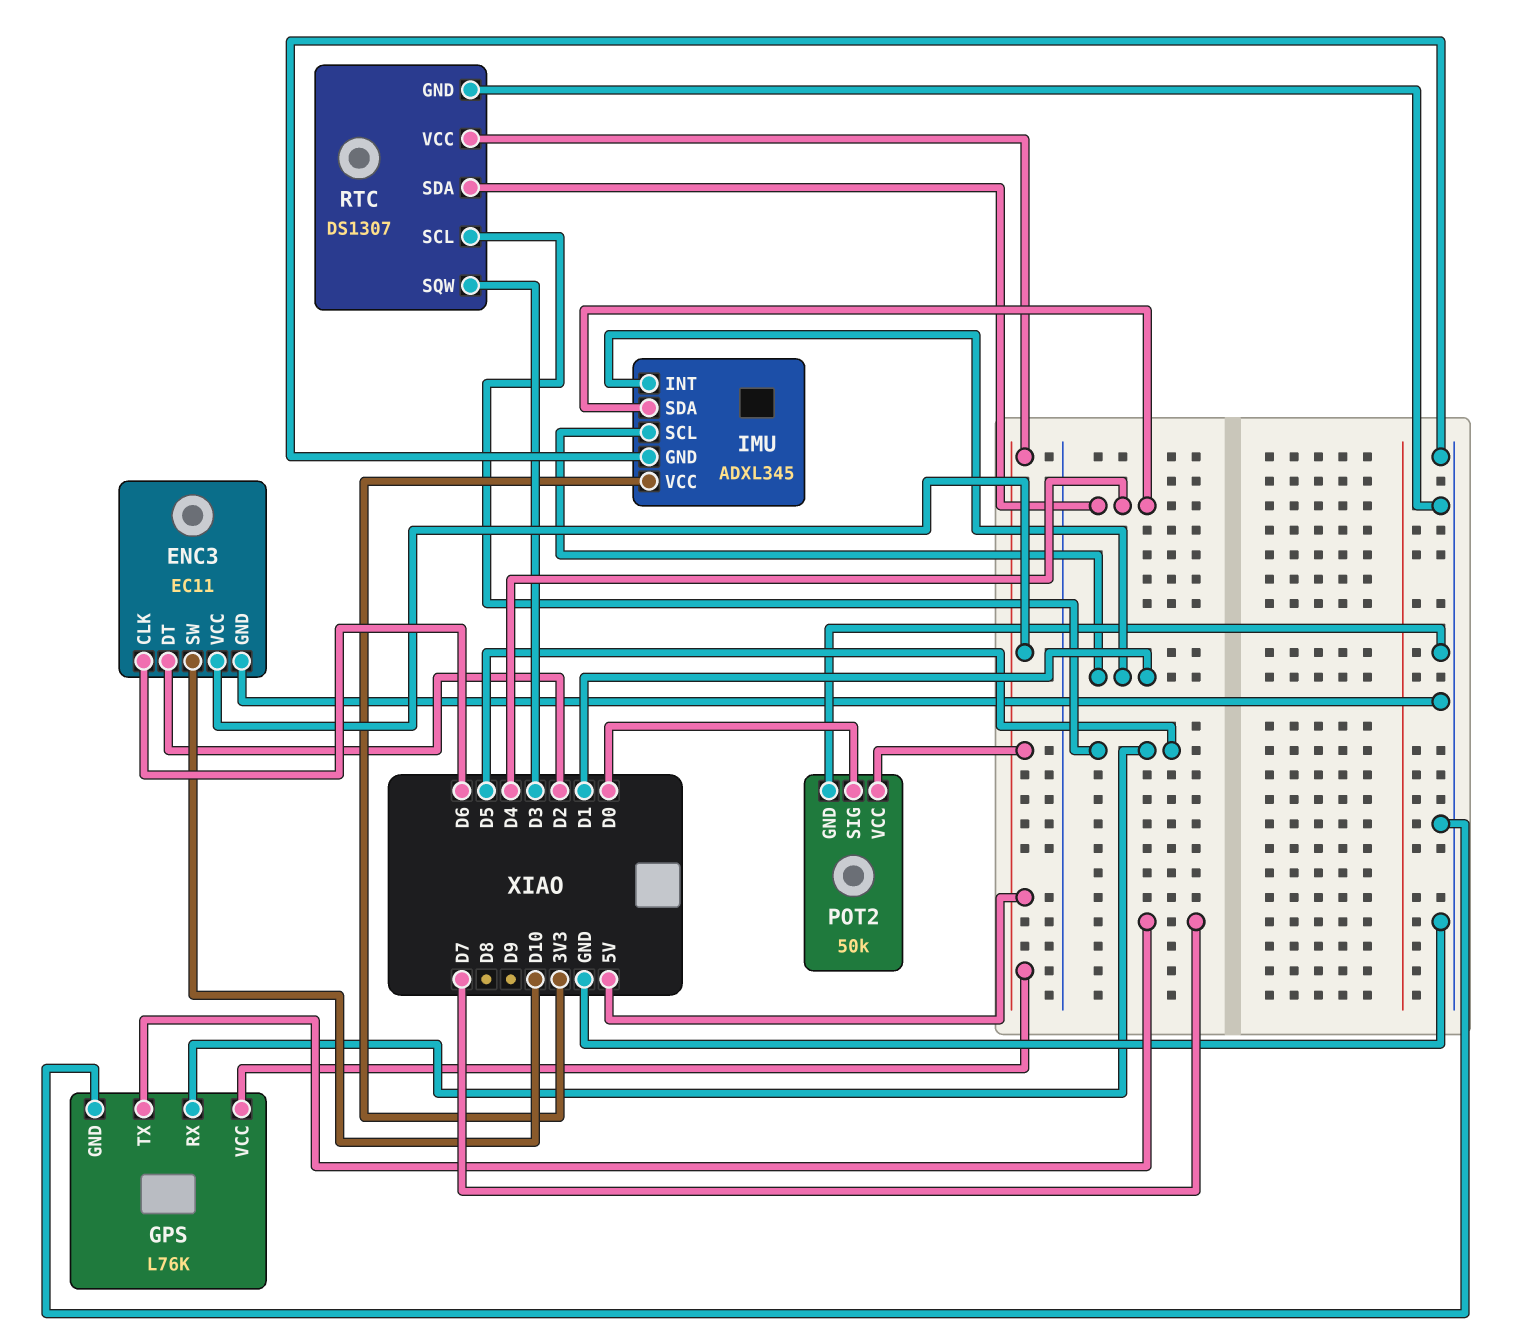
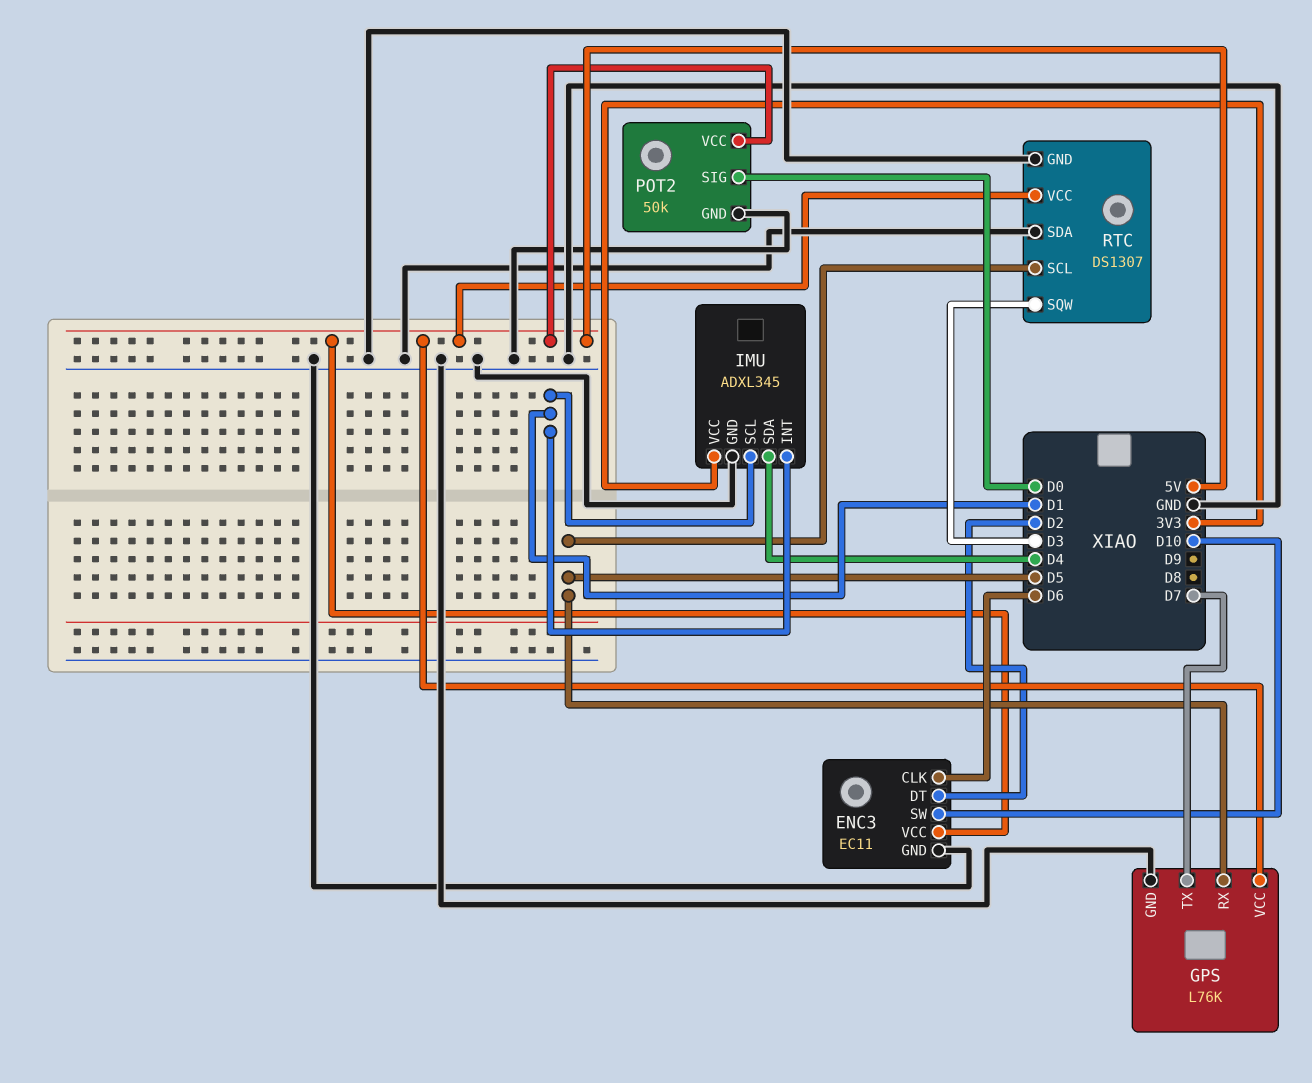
RTC pin SDA: D4 -> GND

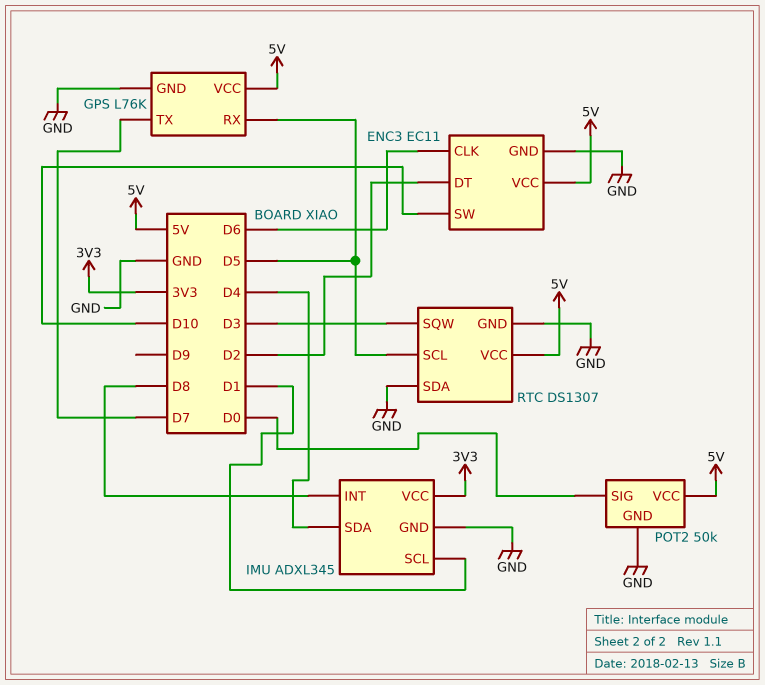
IMU pin INT: D1 -> D8

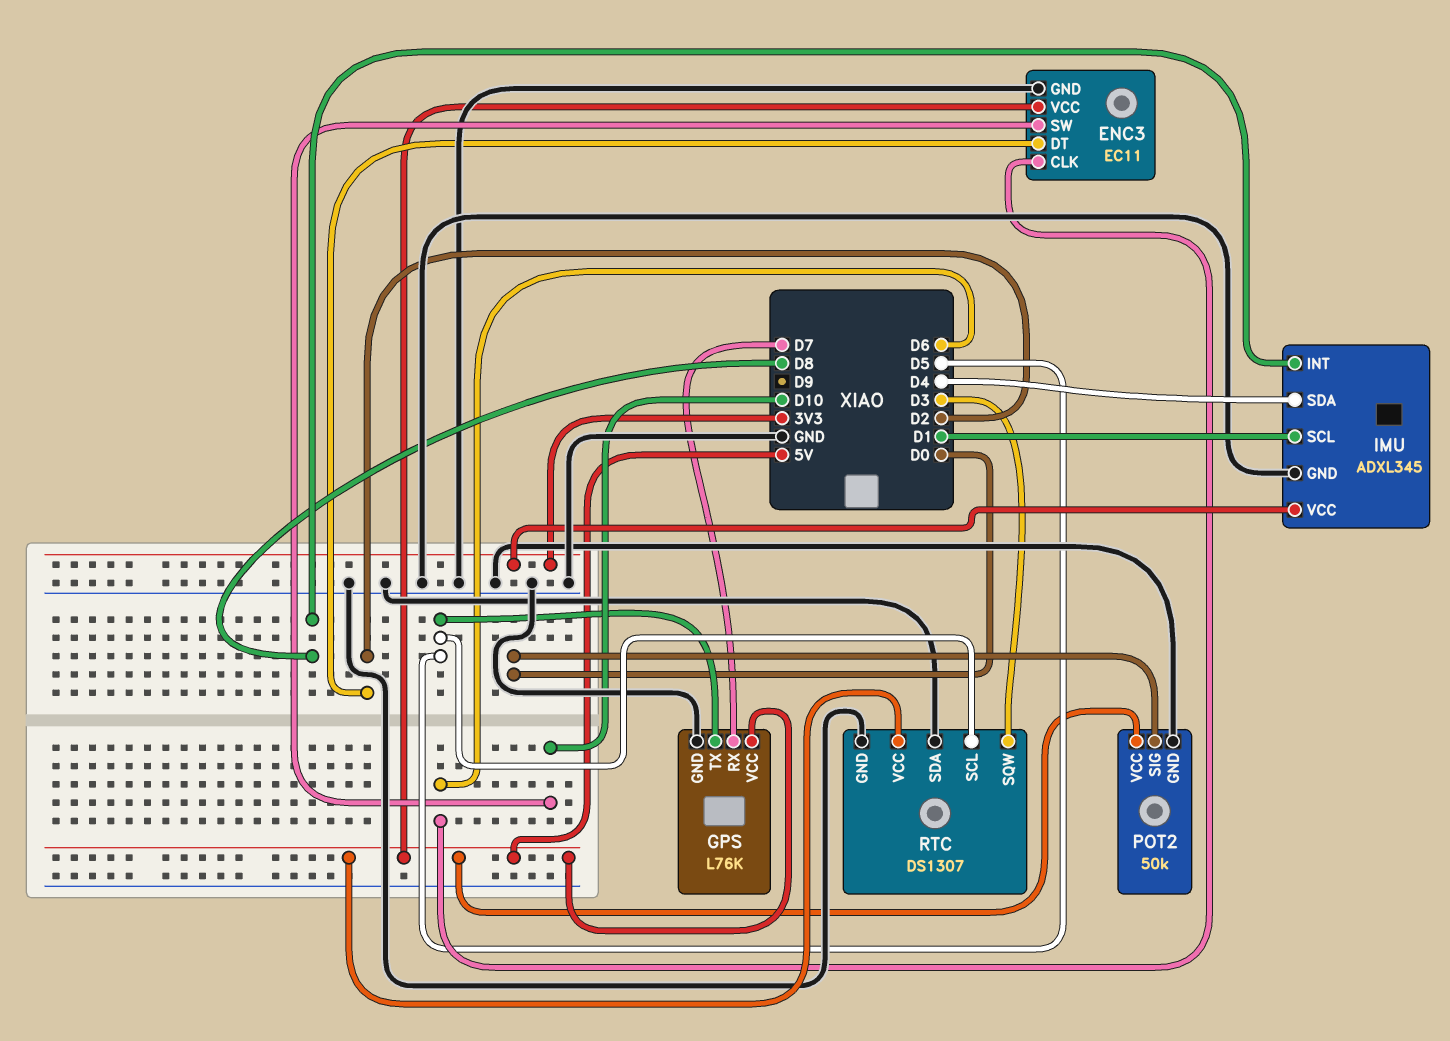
GPS pin RX: D5 -> D7
GPS pin TX: D7 -> D5

